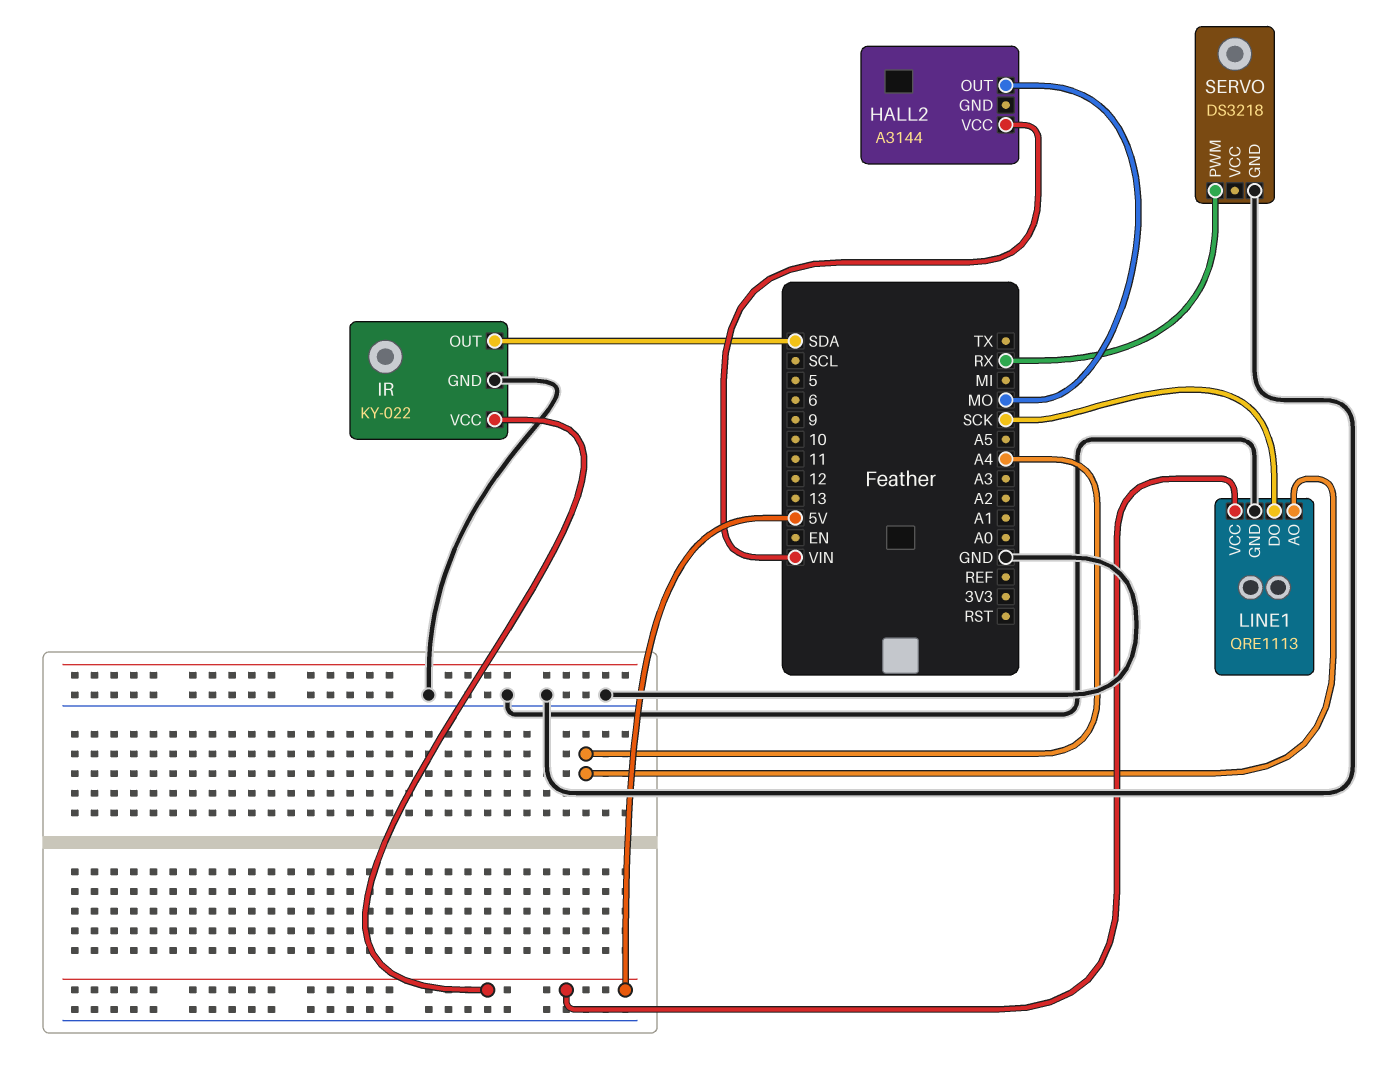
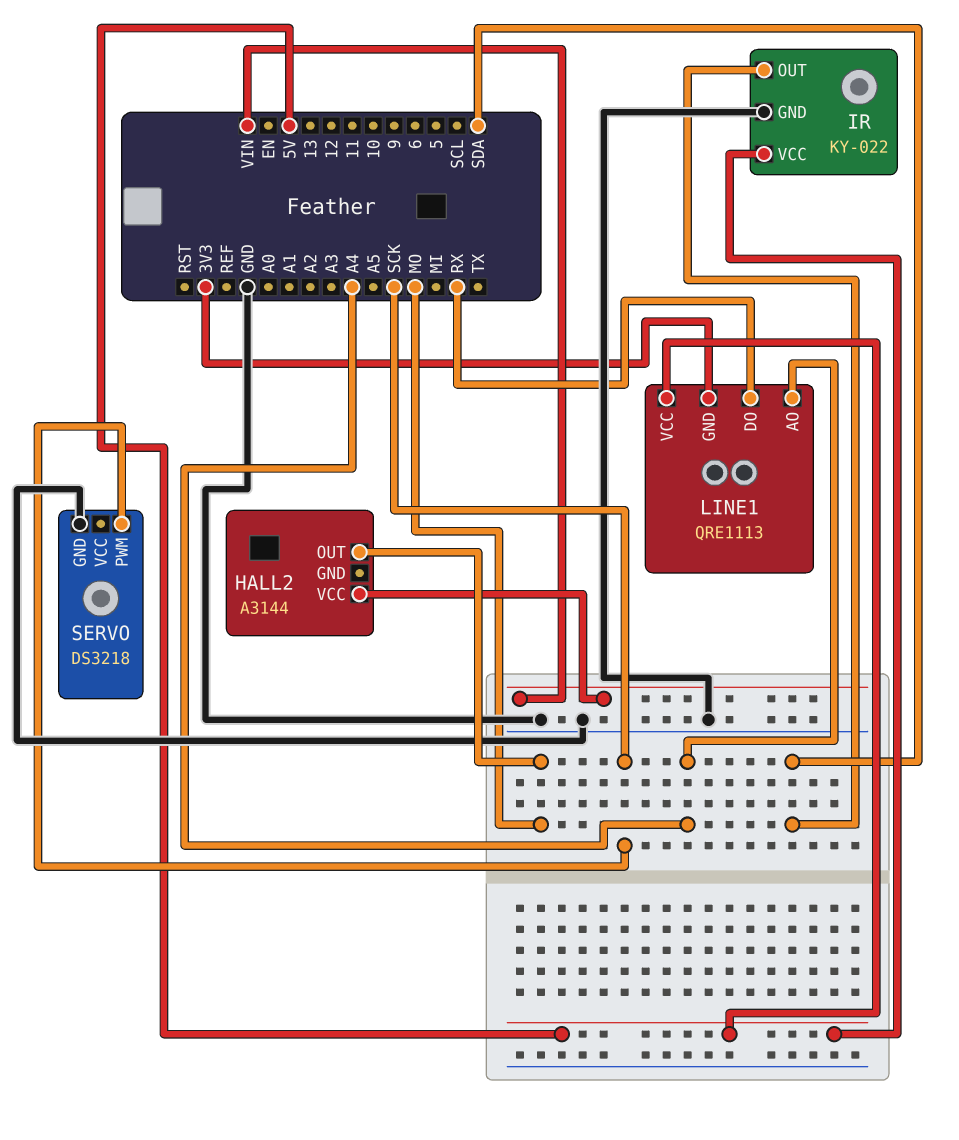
LINE1 pin DO: SCK -> RX
LINE1 pin GND: GND -> 3V3
SERVO pin PWM: RX -> SCK

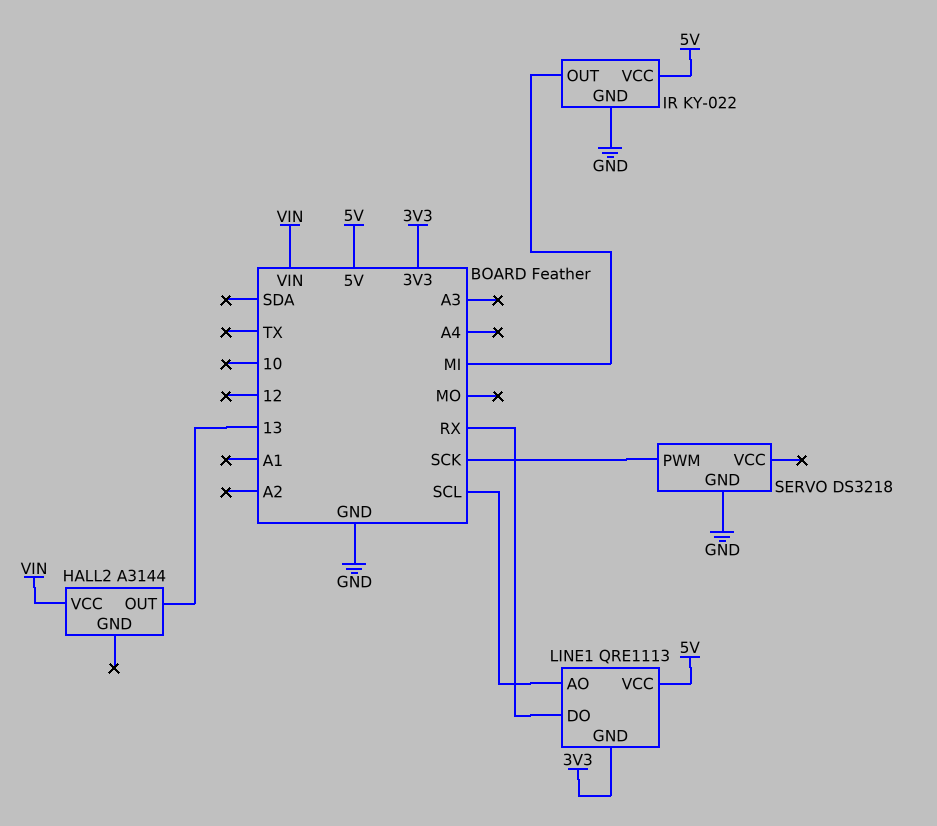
HALL2 pin OUT: MO -> 13
IR pin OUT: SDA -> MI
LINE1 pin AO: A4 -> SCL

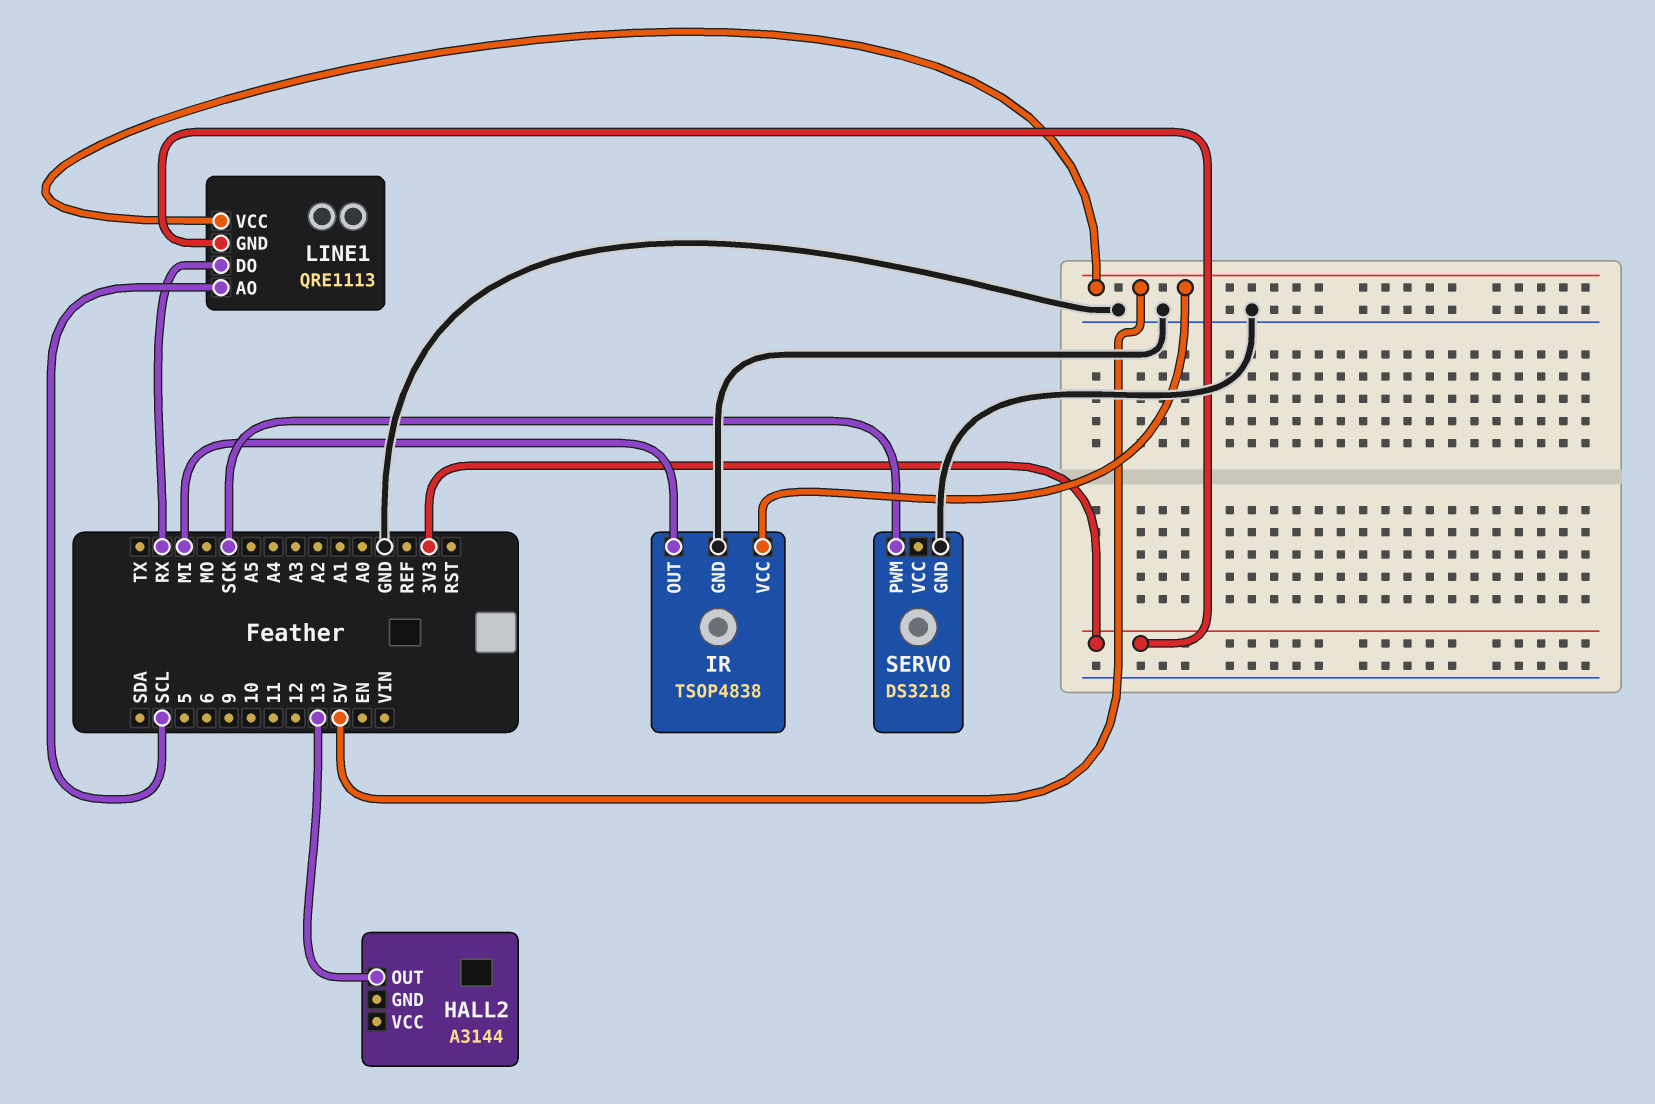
HALL2 pin VCC: VIN -> none
IR: KY-022 -> TSOP4838

